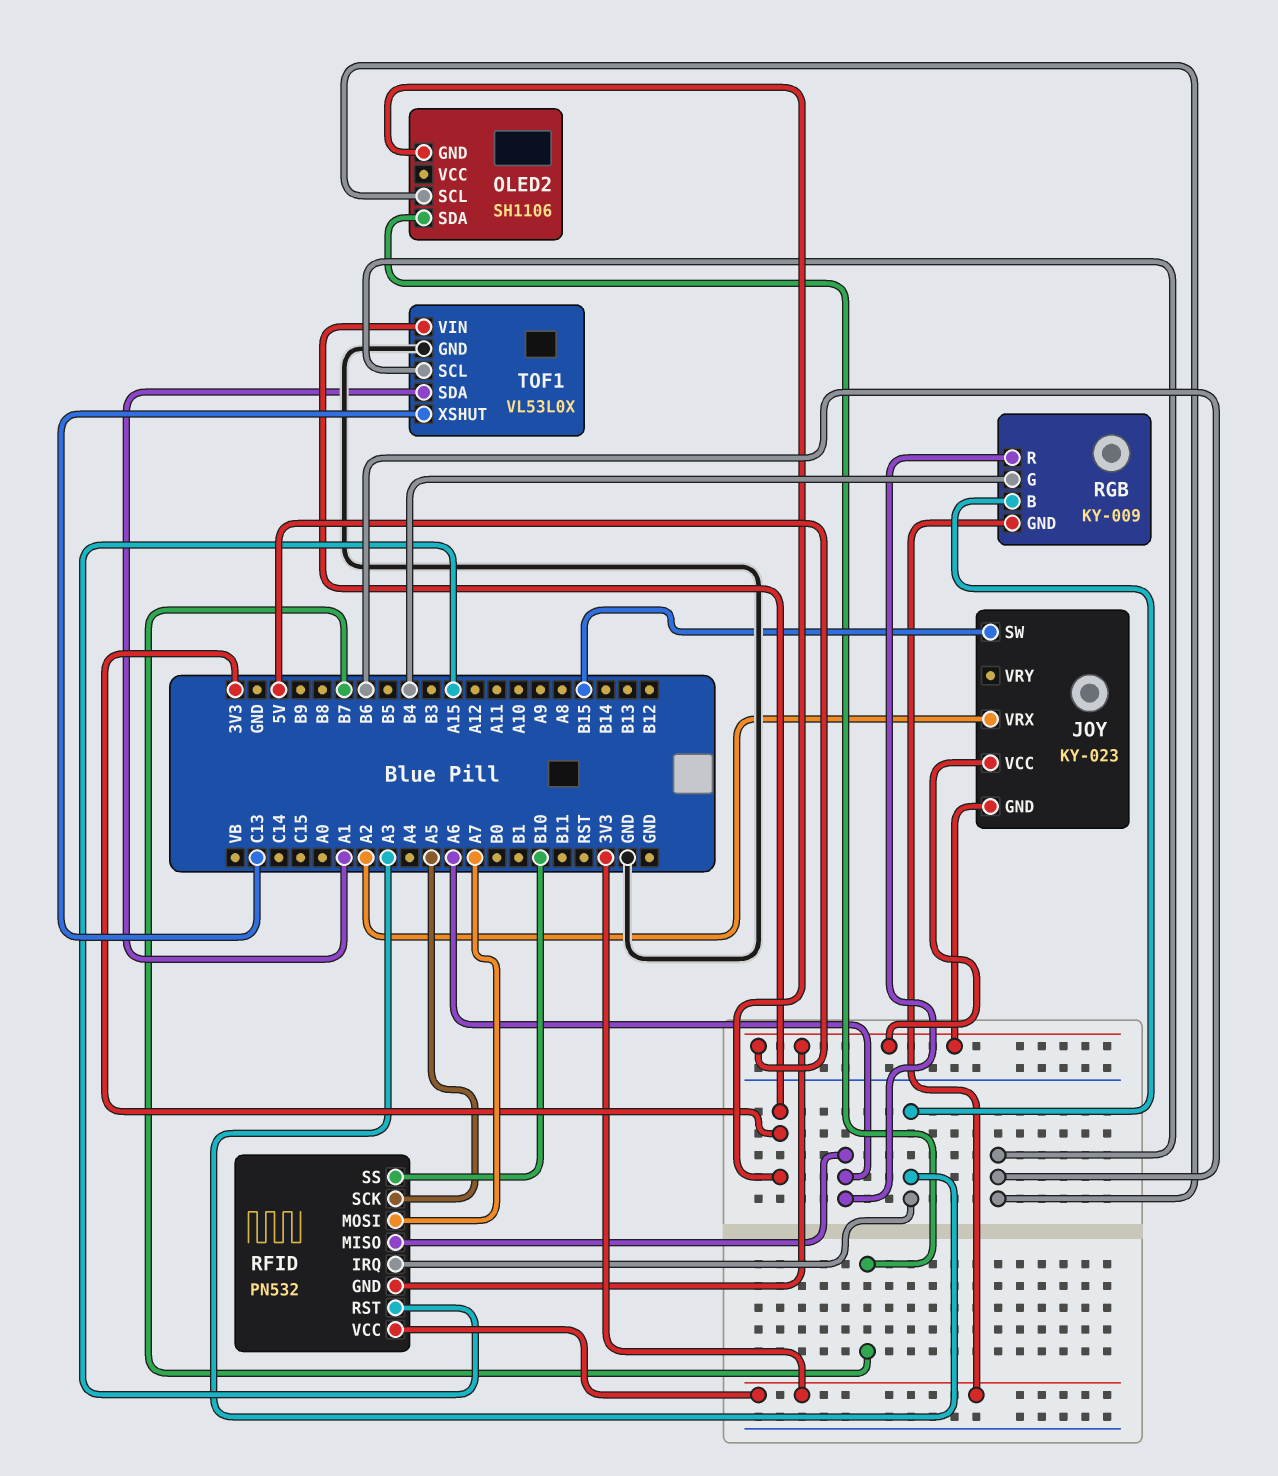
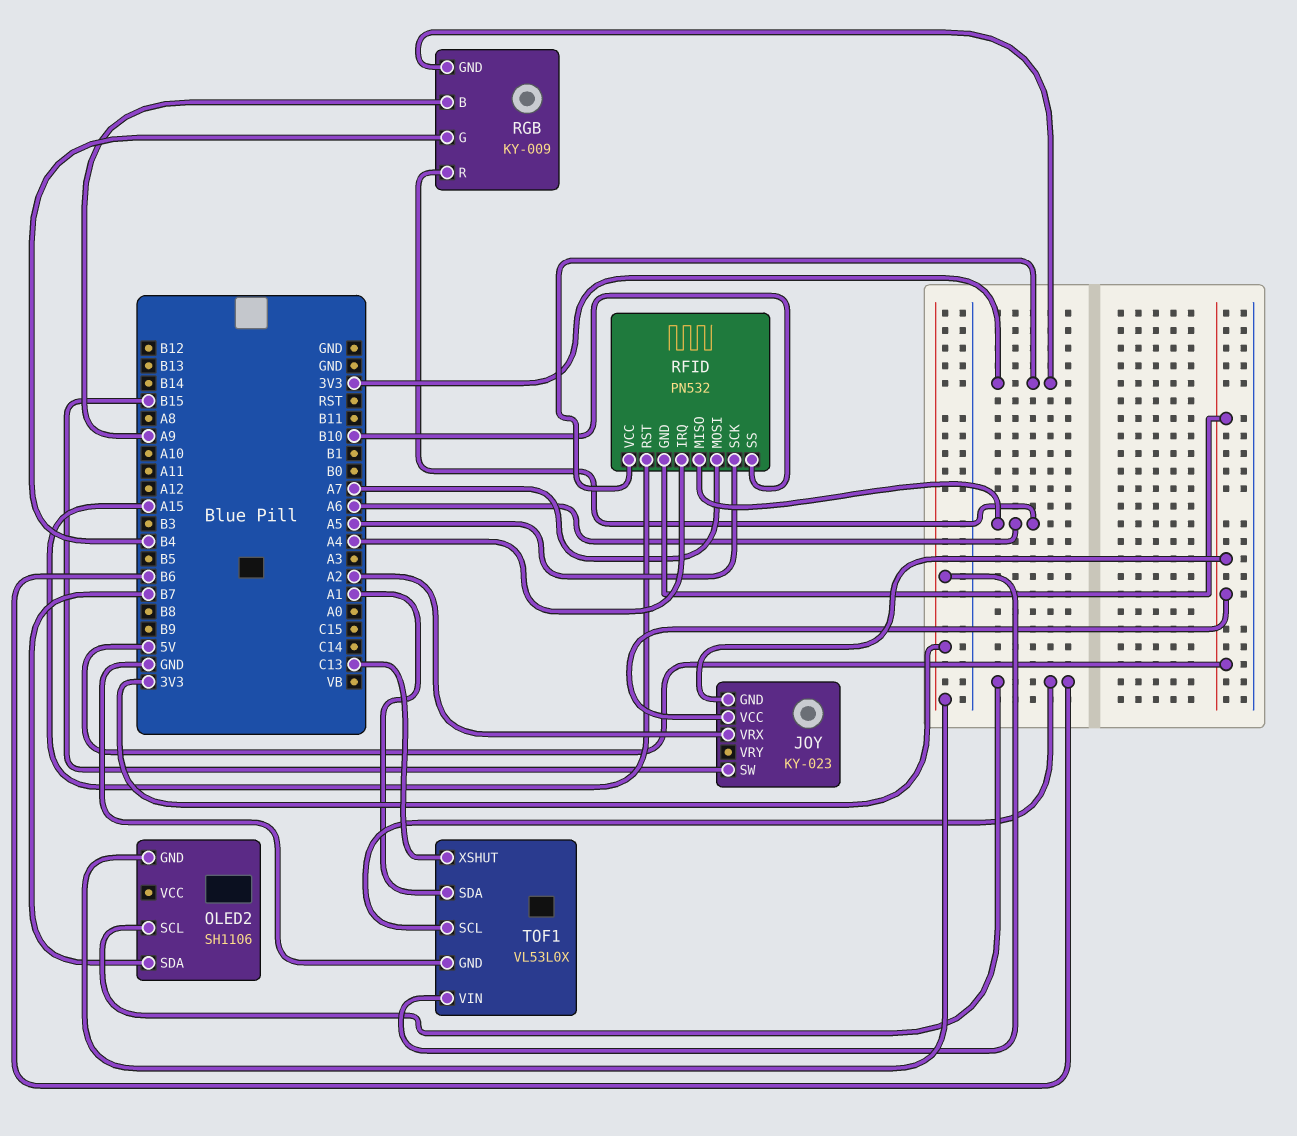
RFID pin IRQ: A3 -> A4
RGB pin B: A3 -> A9

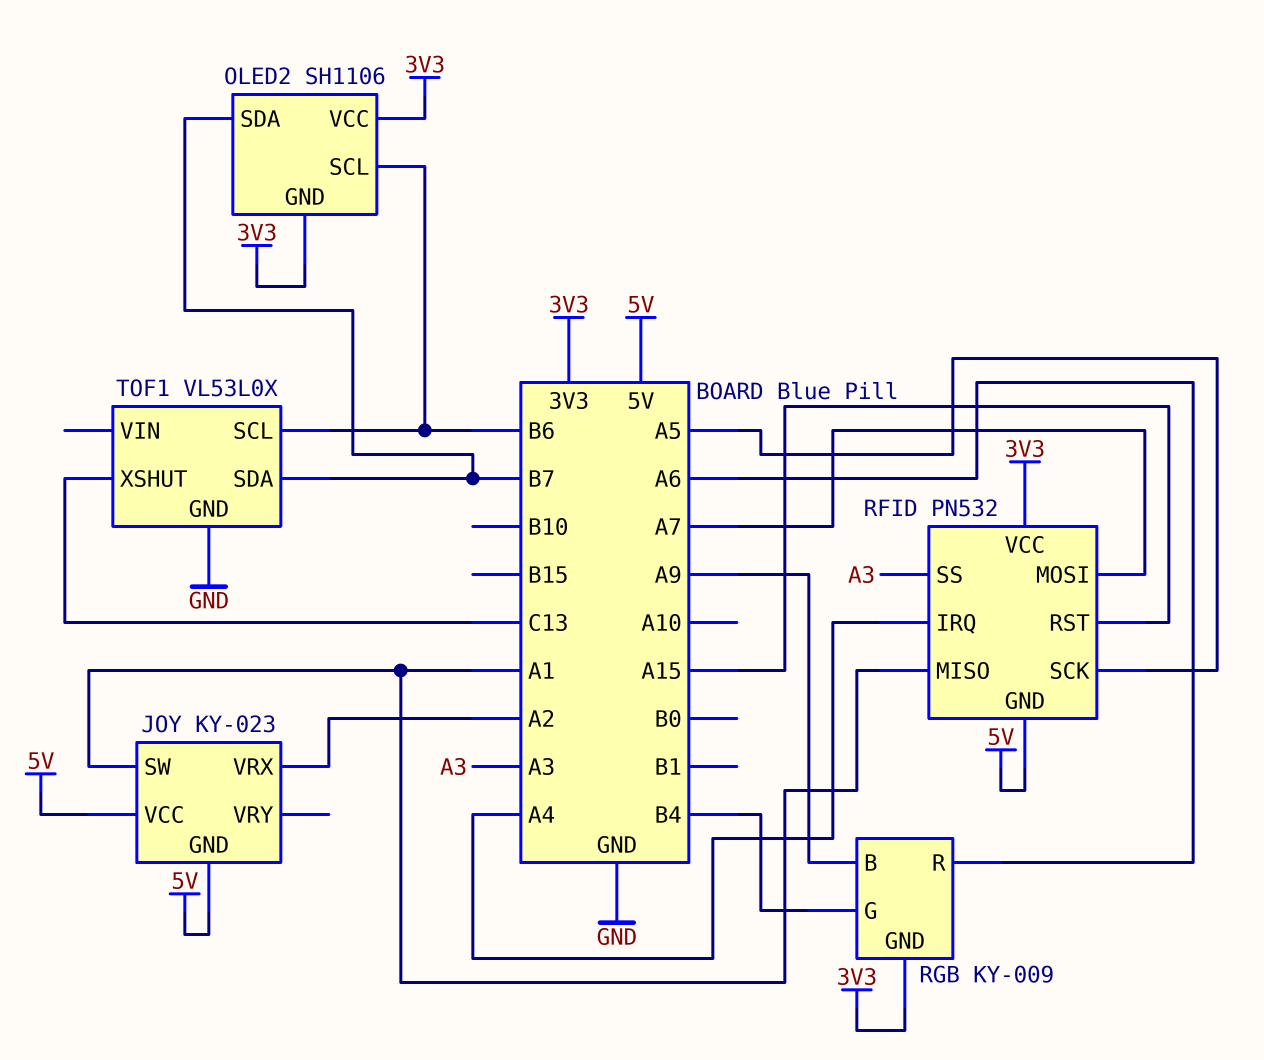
JOY pin SW: B15 -> A1
OLED2 pin VCC: none -> 3V3
RFID pin MISO: A6 -> A1
RFID pin SS: B10 -> A3
TOF1 pin SDA: A1 -> B7
TOF1 pin VIN: 3V3 -> none

